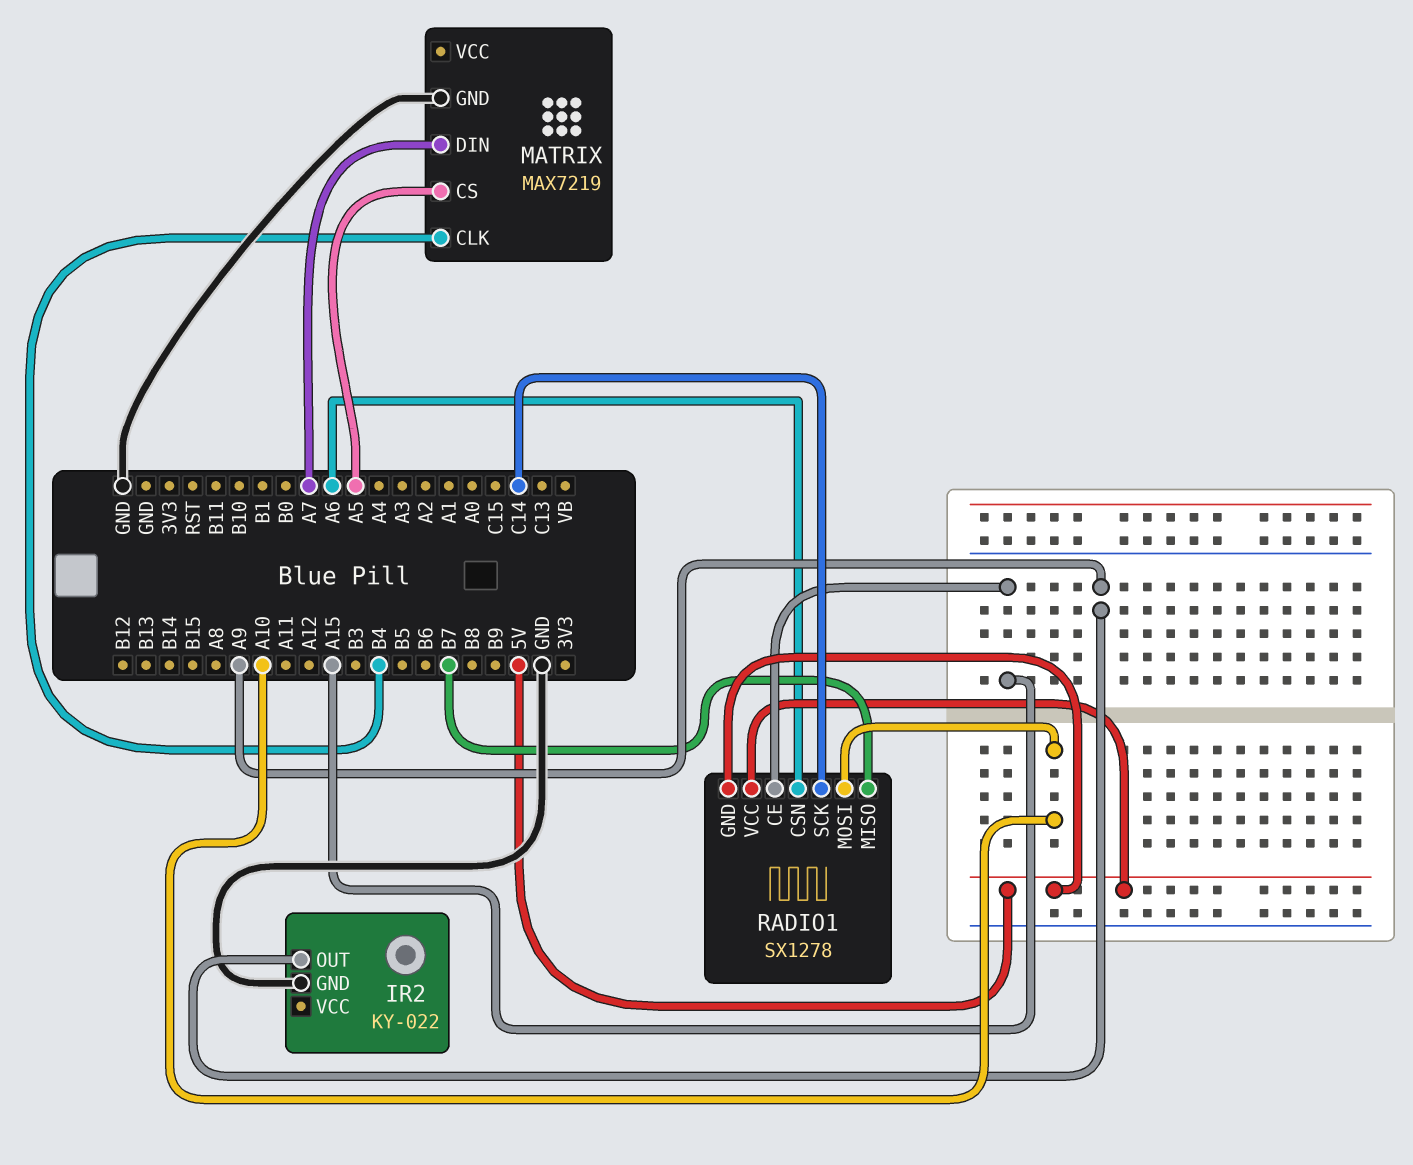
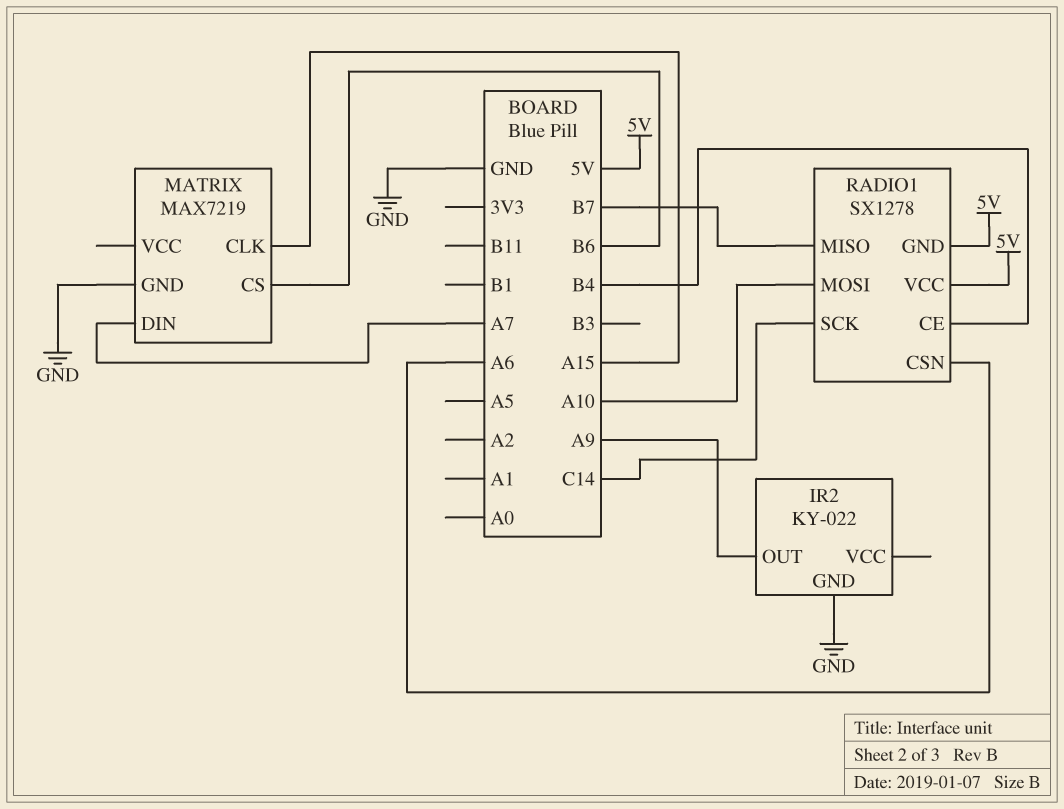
MATRIX pin CLK: B4 -> A15
MATRIX pin CS: A5 -> B6
RADIO1 pin CE: A15 -> B4

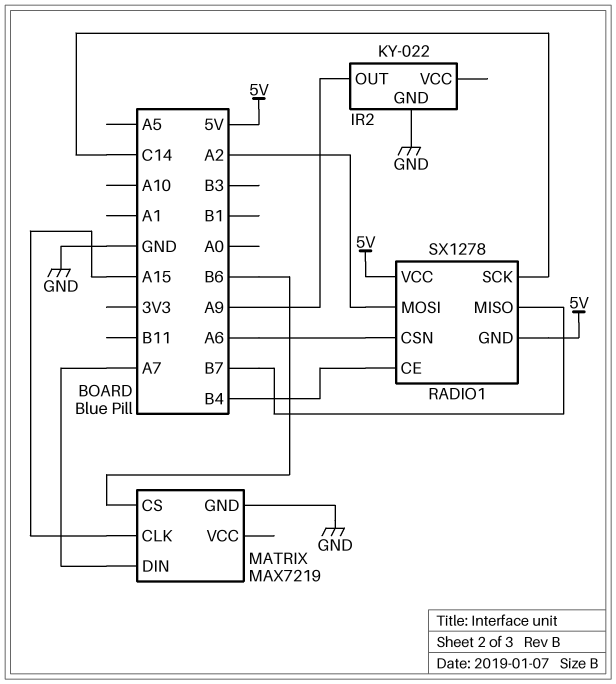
RADIO1 pin MOSI: A10 -> A2

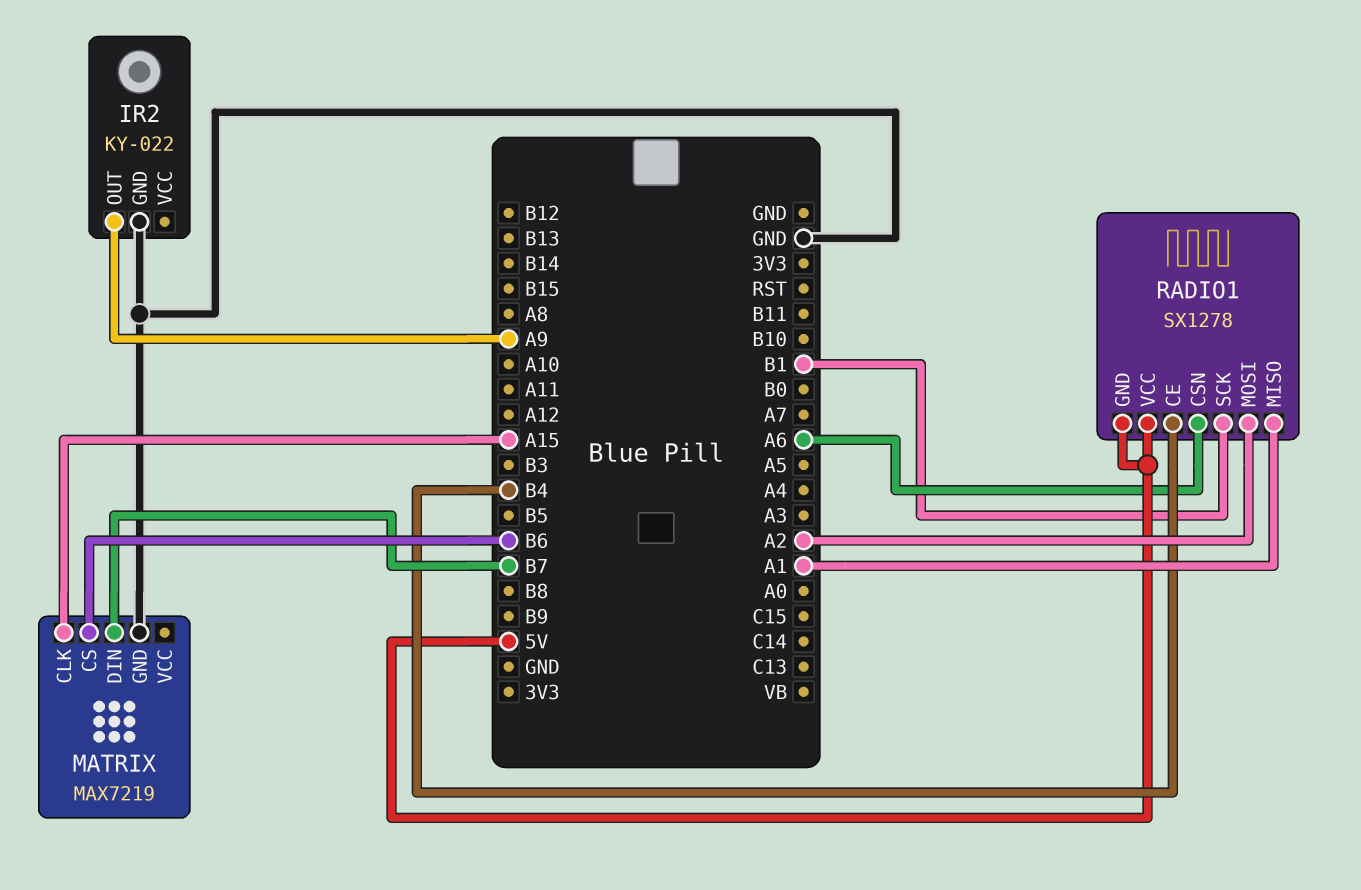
MATRIX pin DIN: A7 -> B7
RADIO1 pin MISO: B7 -> A1
RADIO1 pin SCK: C14 -> B1

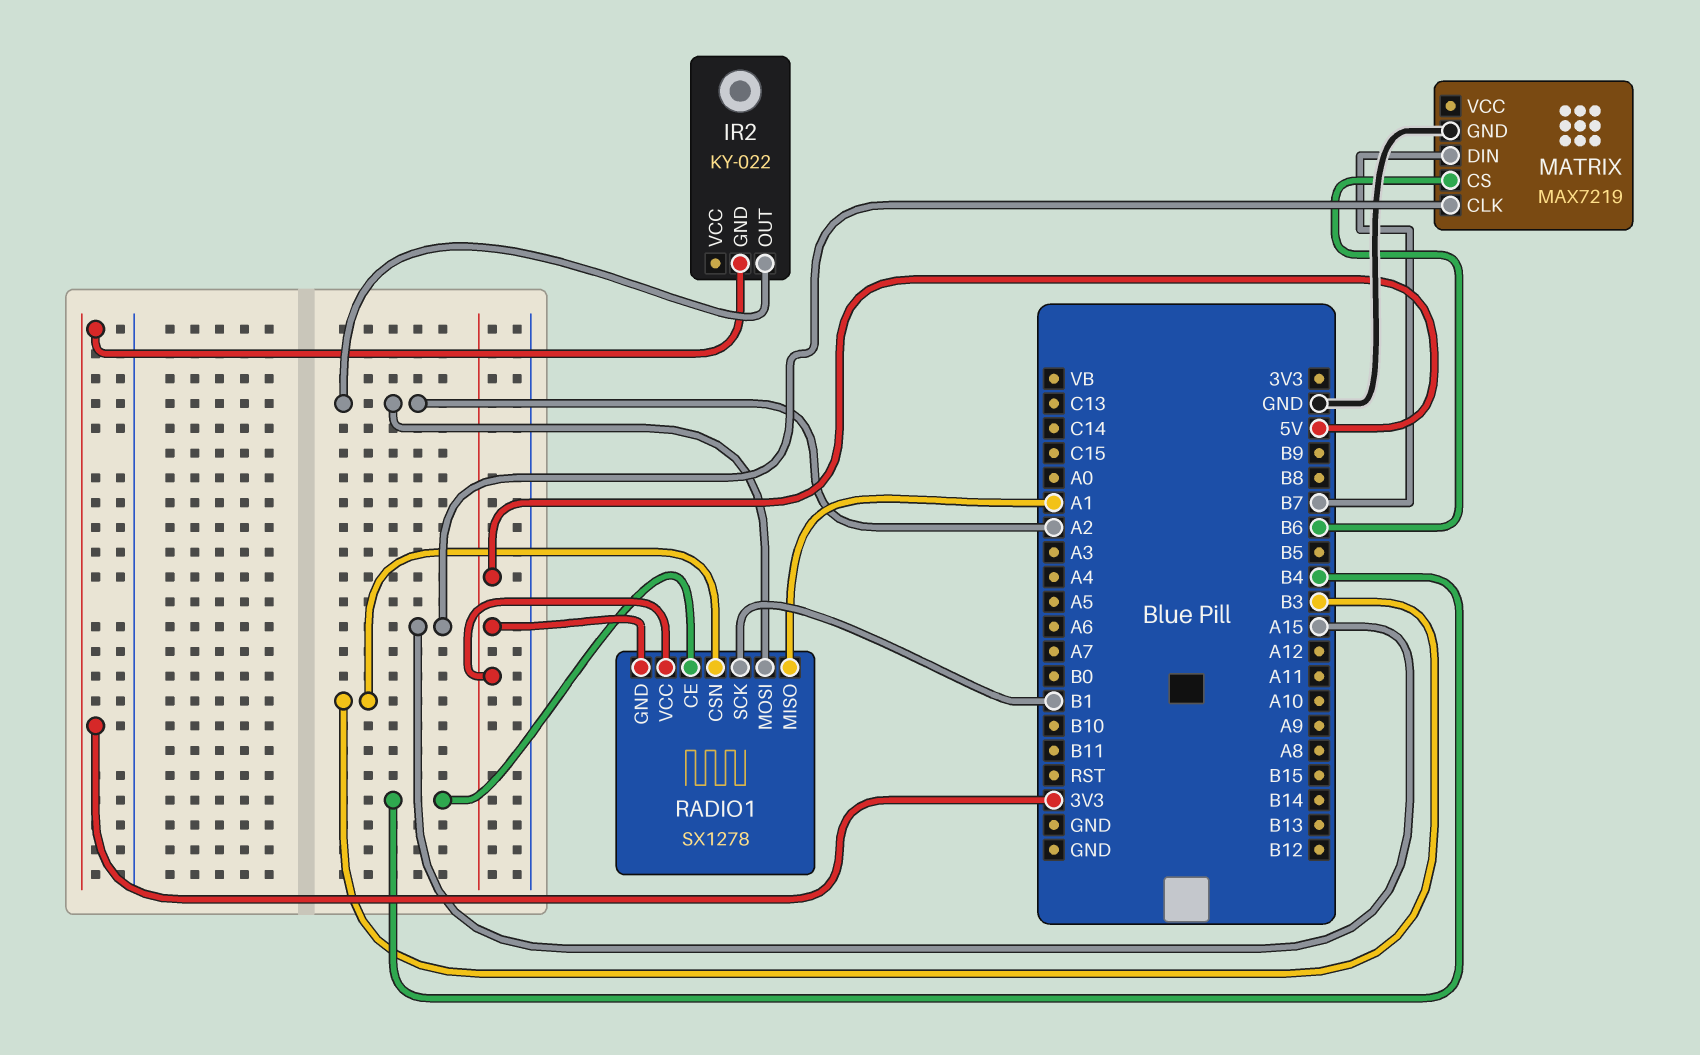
IR2 pin GND: GND -> 3V3
IR2 pin OUT: A9 -> A2
RADIO1 pin CSN: A6 -> B3

